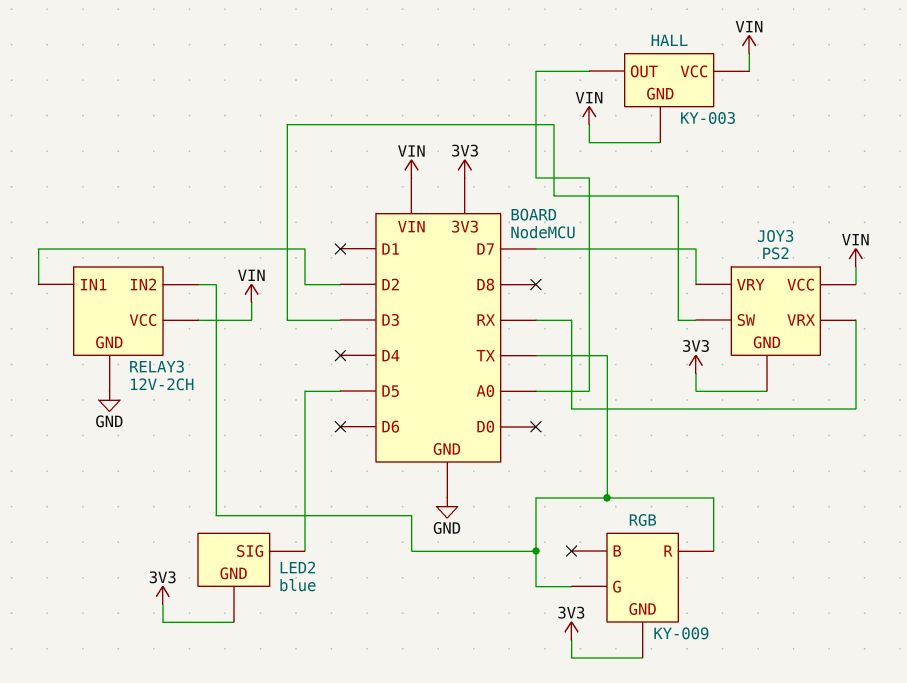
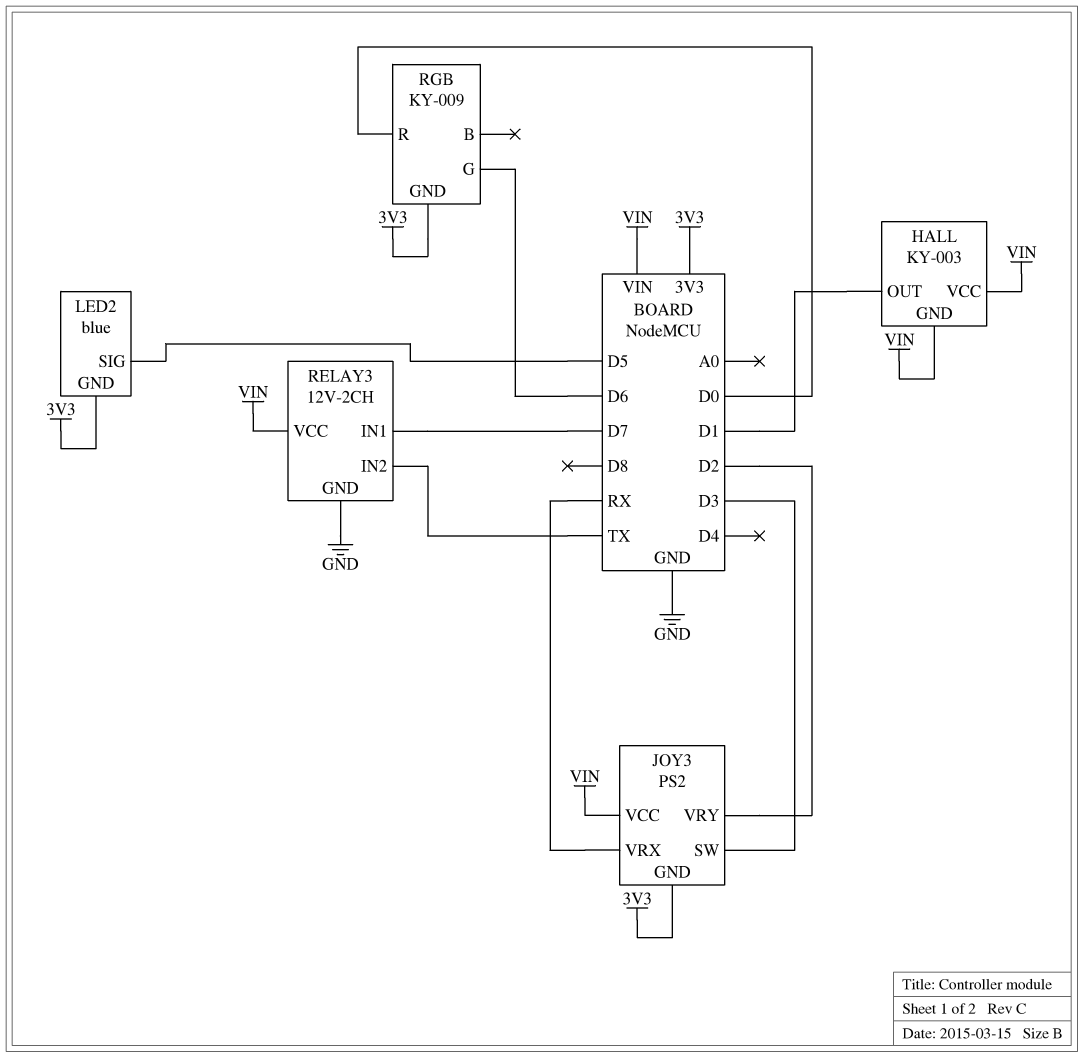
HALL pin OUT: A0 -> D1
JOY3 pin VRY: D7 -> D2
RELAY3 pin IN1: D2 -> D7
RGB pin G: TX -> D6
RGB pin R: TX -> D0

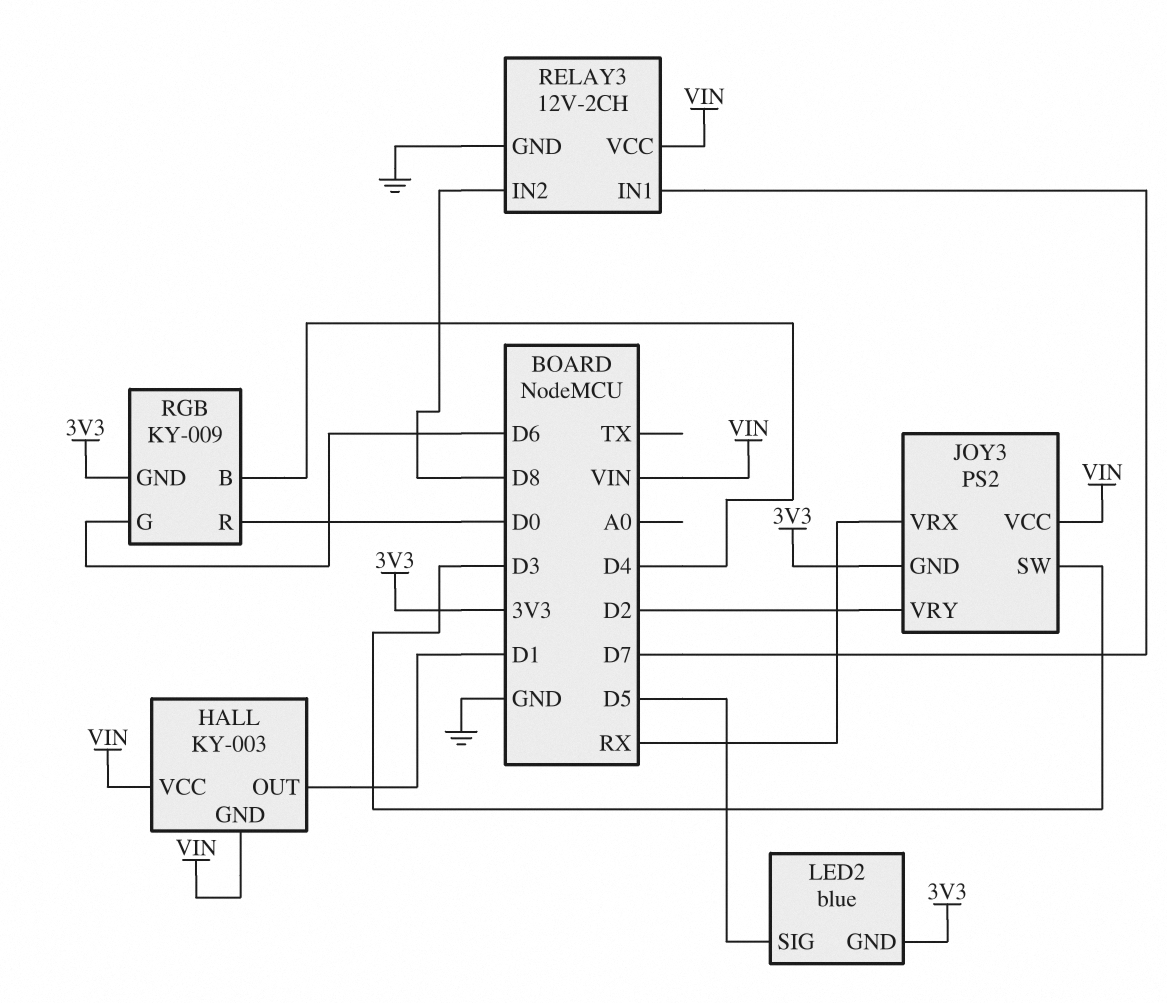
RELAY3 pin IN2: TX -> D8
RGB pin B: none -> D4

